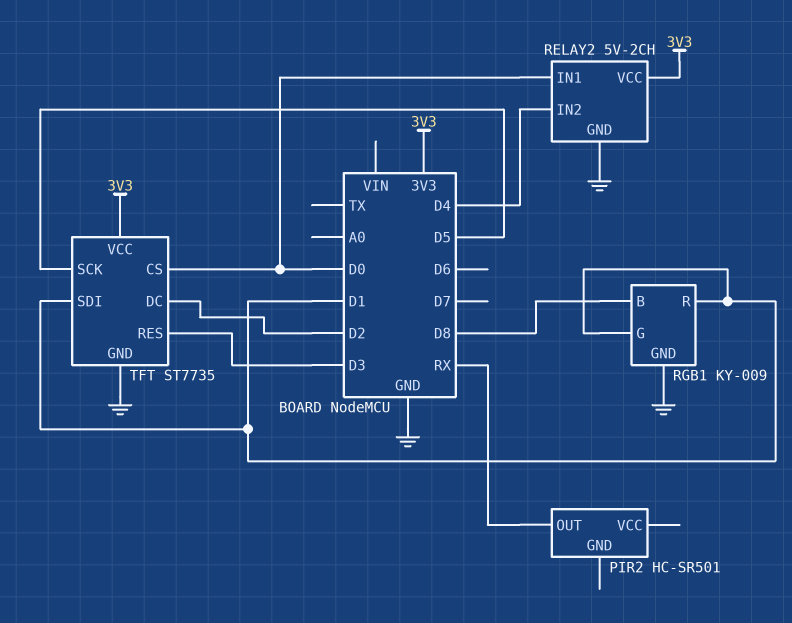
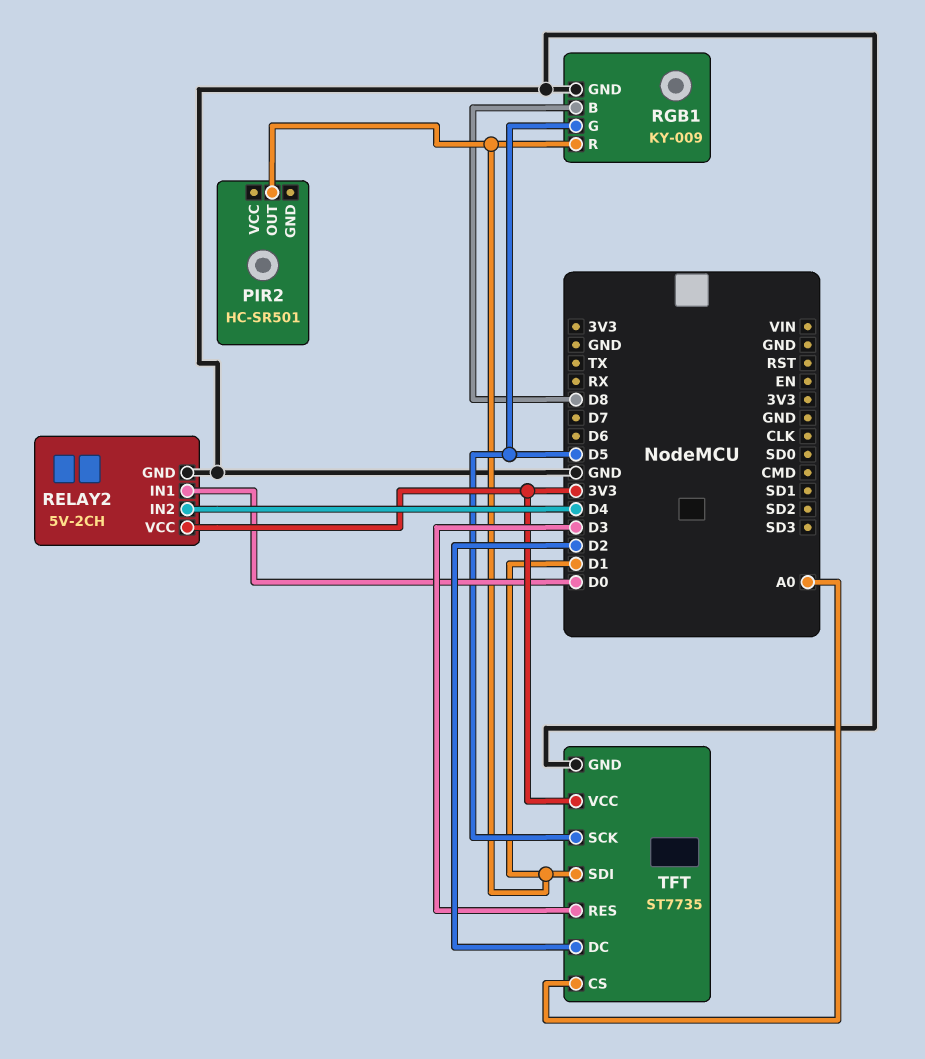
PIR2 pin OUT: RX -> D1
RGB1 pin G: D1 -> D5
TFT pin CS: D0 -> A0

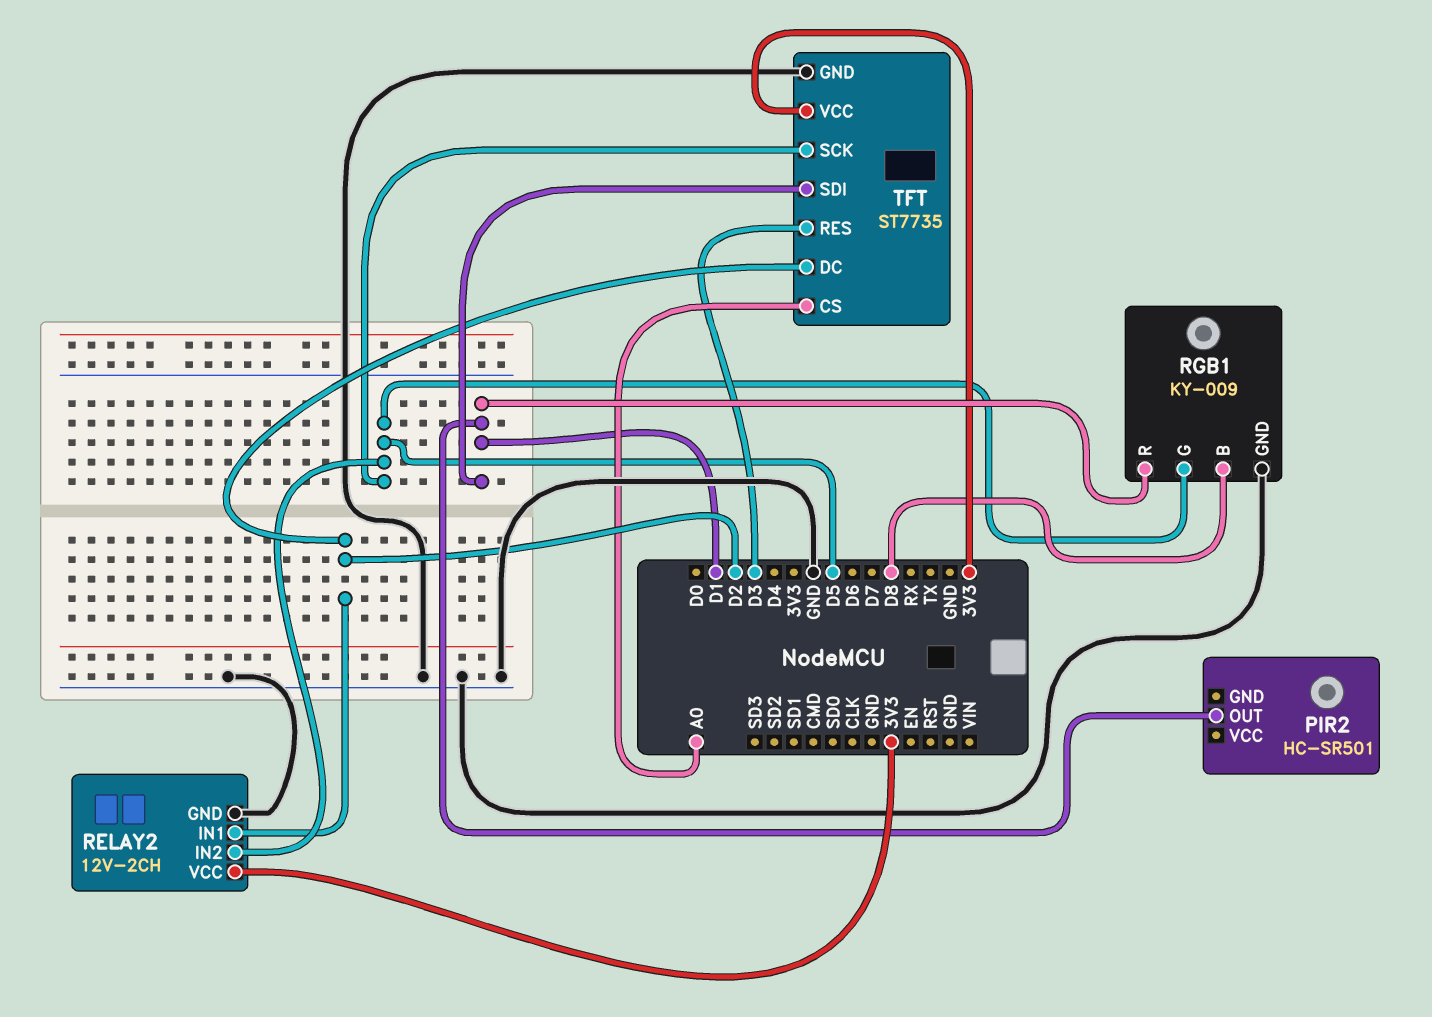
RELAY2: 5V-2CH -> 12V-2CH
RELAY2 pin IN1: D0 -> D2
RELAY2 pin IN2: D4 -> D5

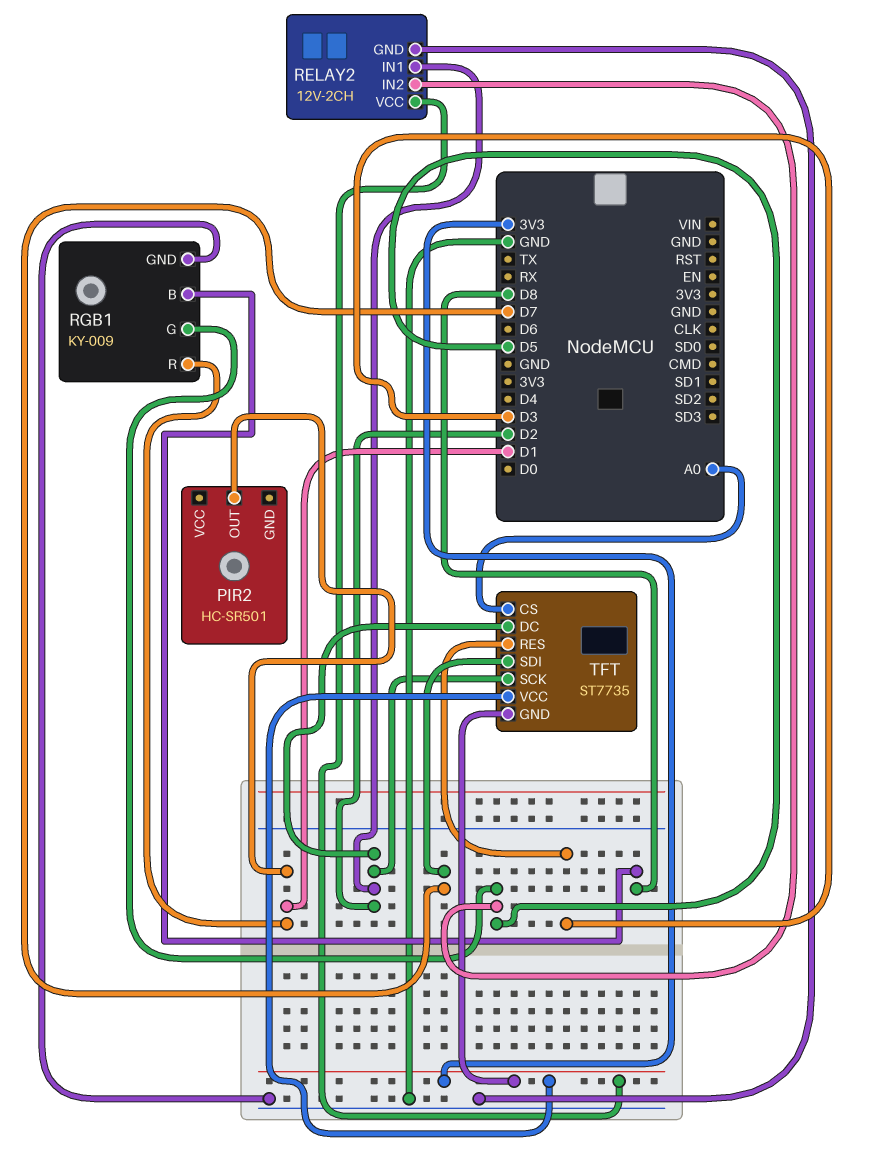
TFT pin GND: GND -> 3V3
TFT pin SCK: D5 -> D2
TFT pin SDI: D1 -> D7

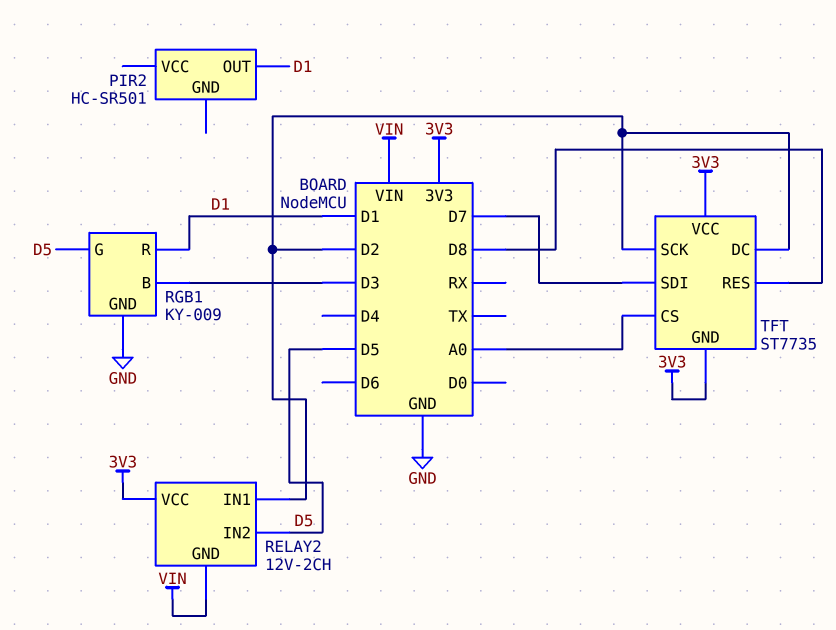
RELAY2 pin GND: GND -> VIN
RGB1 pin B: D8 -> D3
TFT pin RES: D3 -> D8

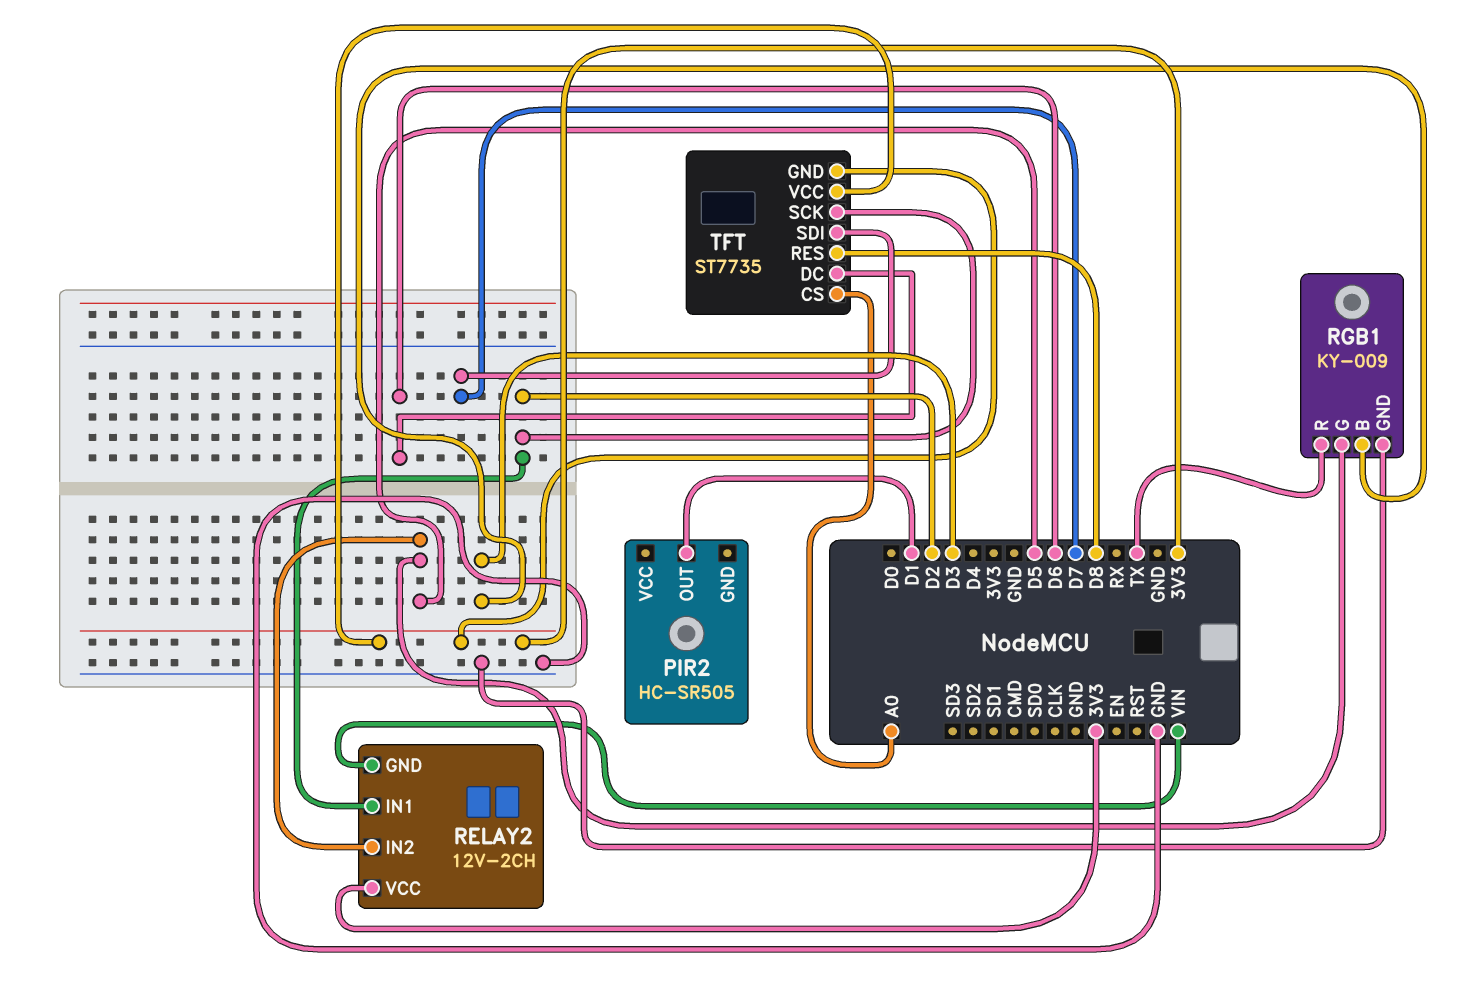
PIR2: HC-SR501 -> HC-SR505
RGB1 pin R: D1 -> TX
TFT pin DC: D2 -> D6

